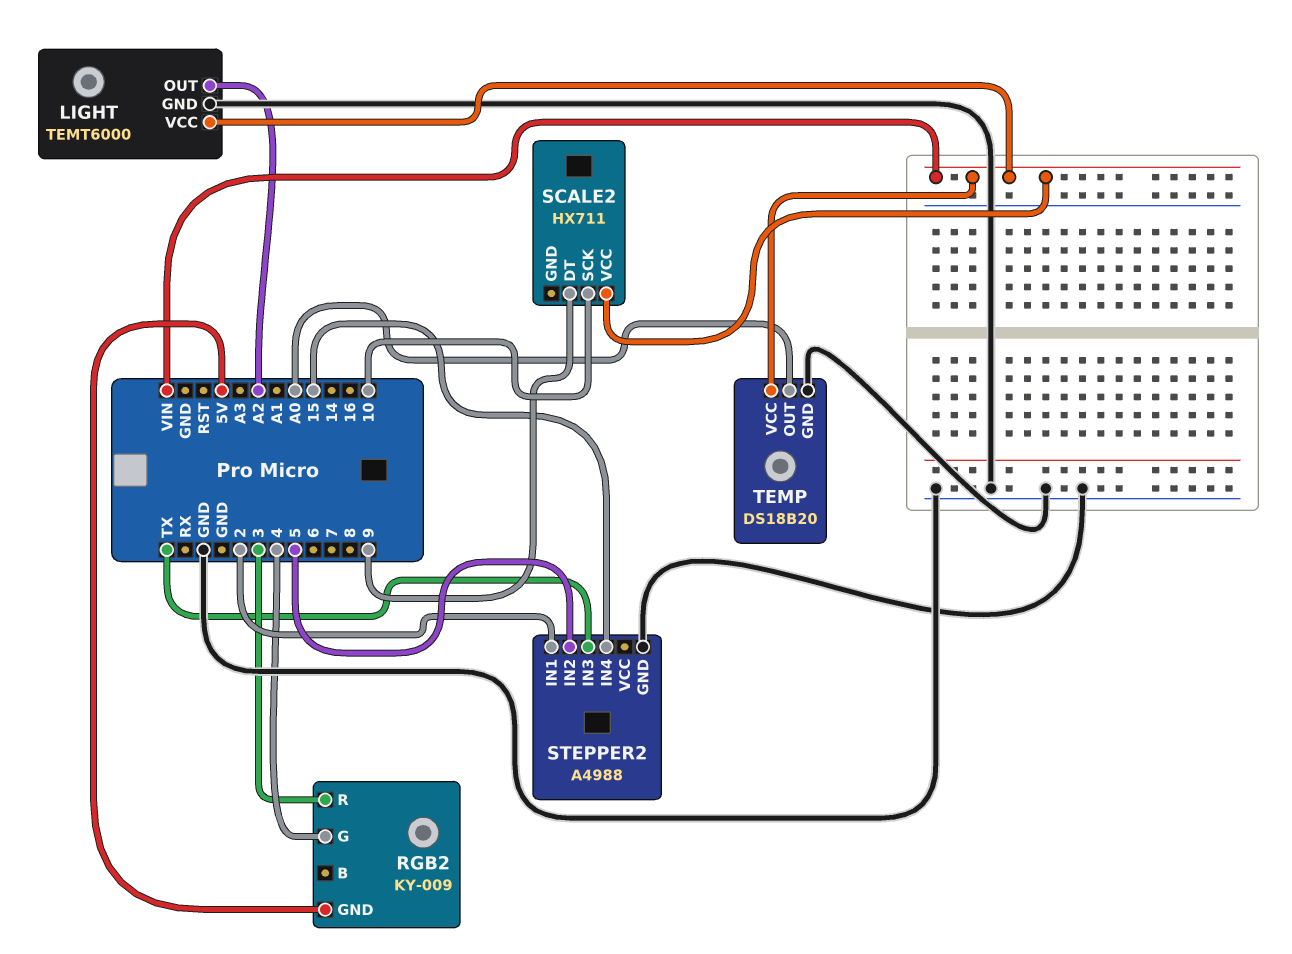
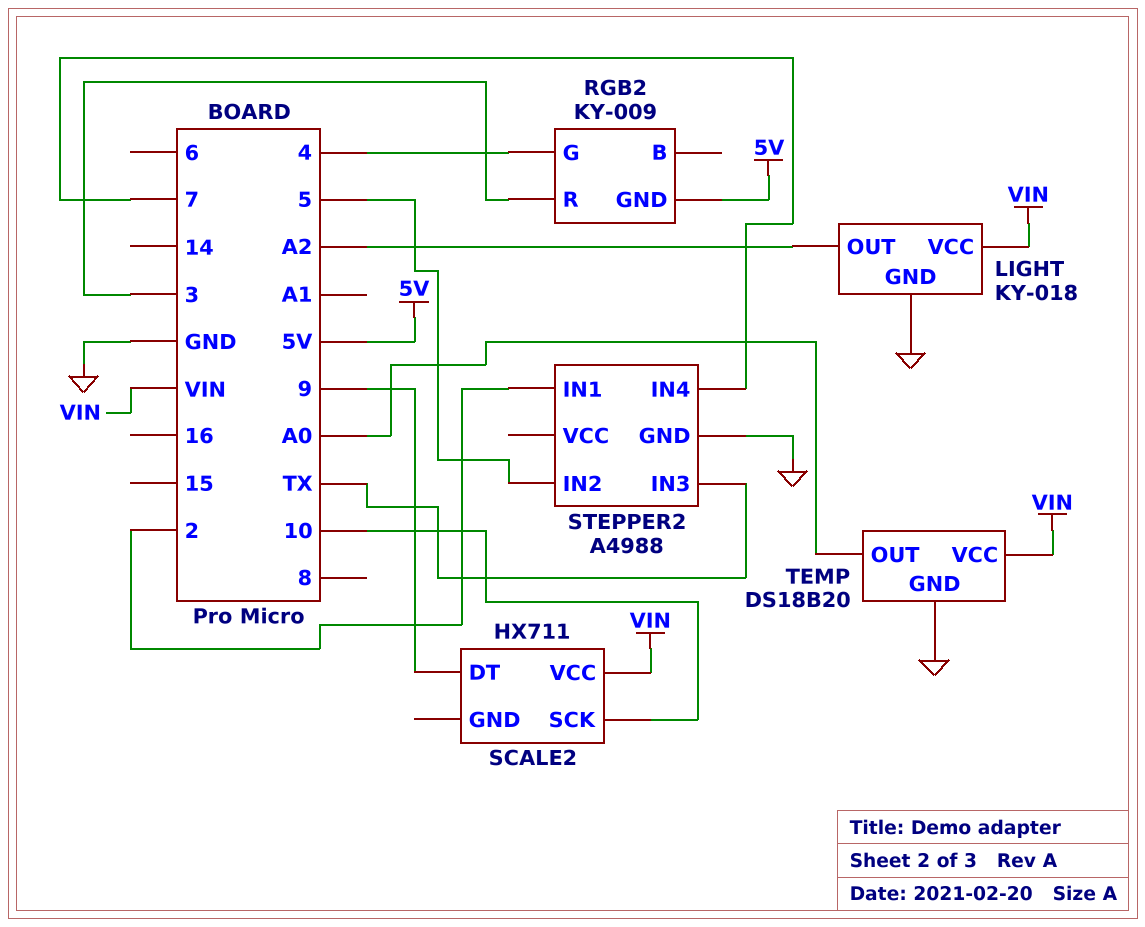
LIGHT: TEMT6000 -> KY-018
STEPPER2 pin IN4: 15 -> 7

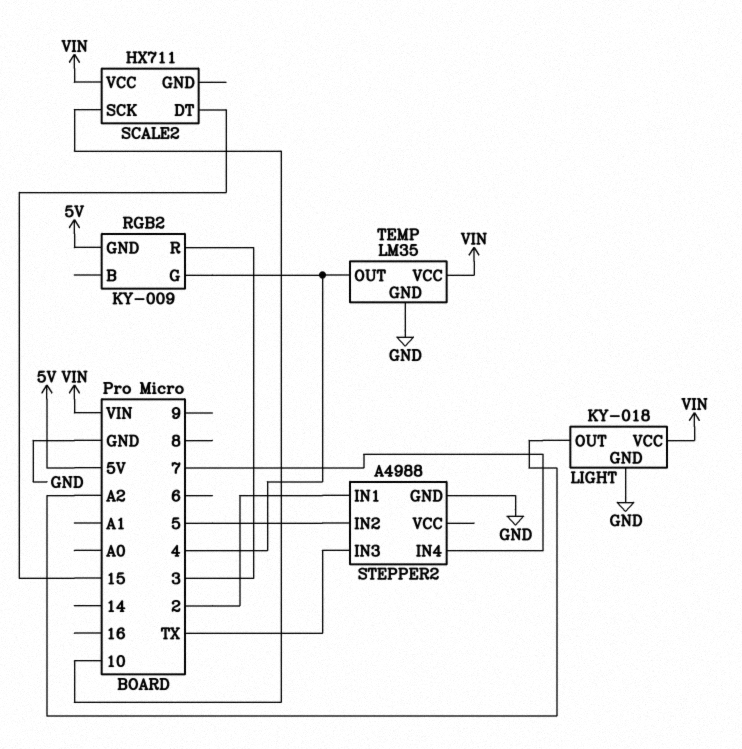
SCALE2 pin DT: 9 -> 15
TEMP: DS18B20 -> LM35
TEMP pin OUT: A0 -> 4

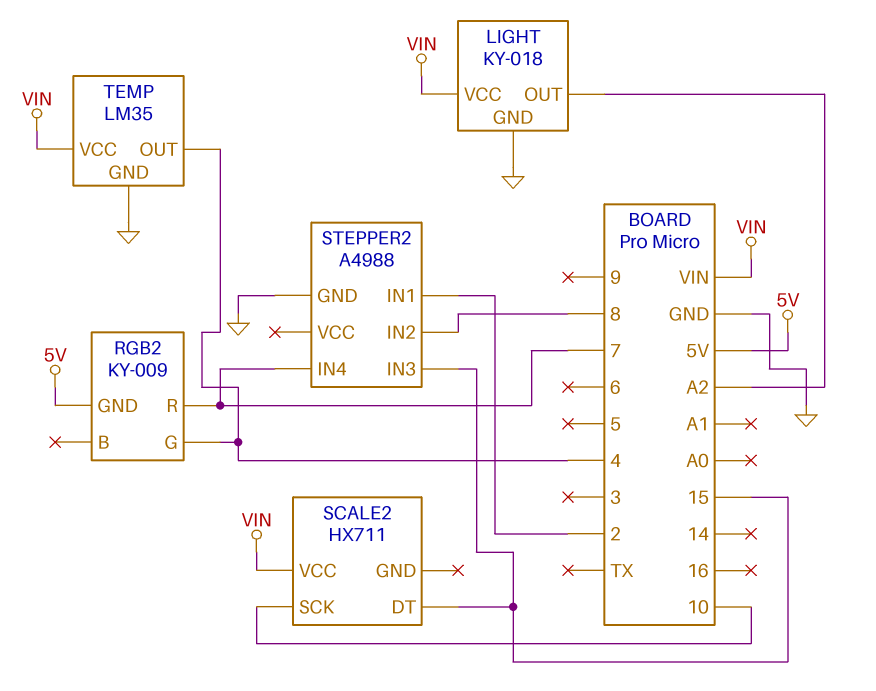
RGB2 pin R: 3 -> 7
STEPPER2 pin IN2: 5 -> 8
STEPPER2 pin IN3: TX -> 15

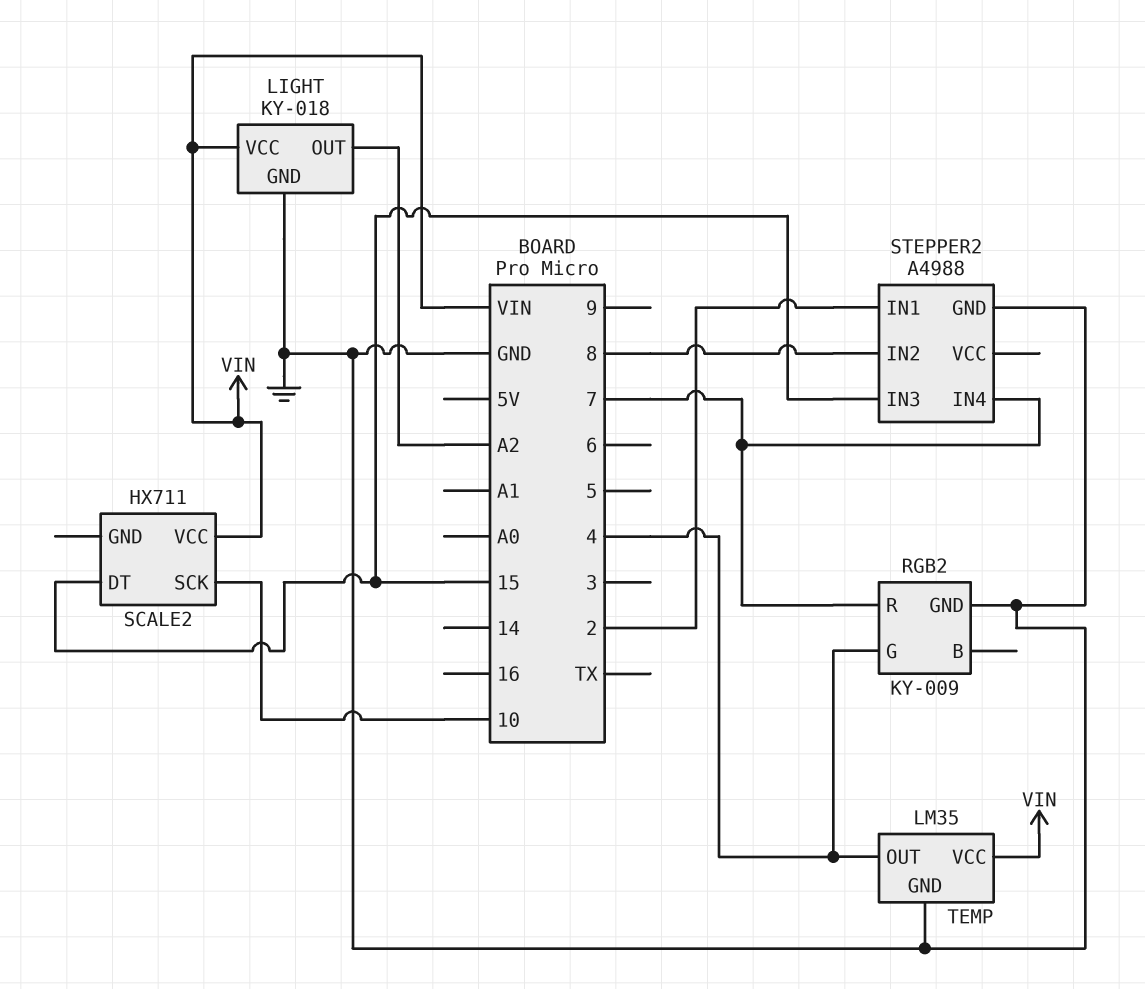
RGB2 pin GND: 5V -> GND

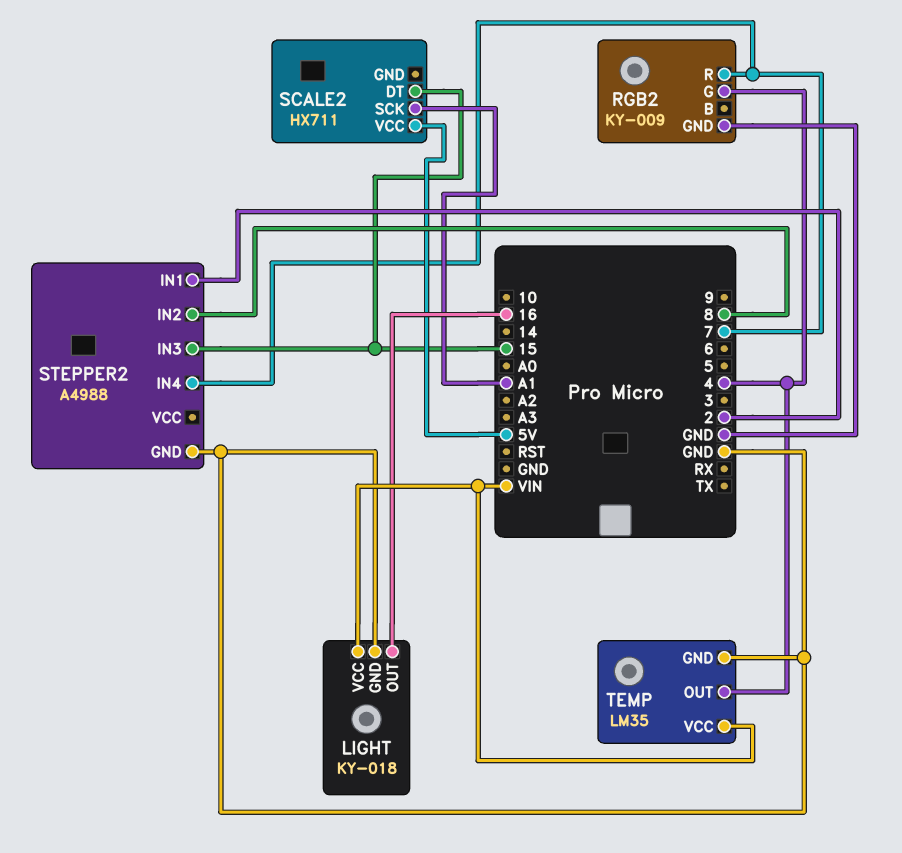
LIGHT pin OUT: A2 -> 16
SCALE2 pin SCK: 10 -> A1
SCALE2 pin VCC: VIN -> 5V

